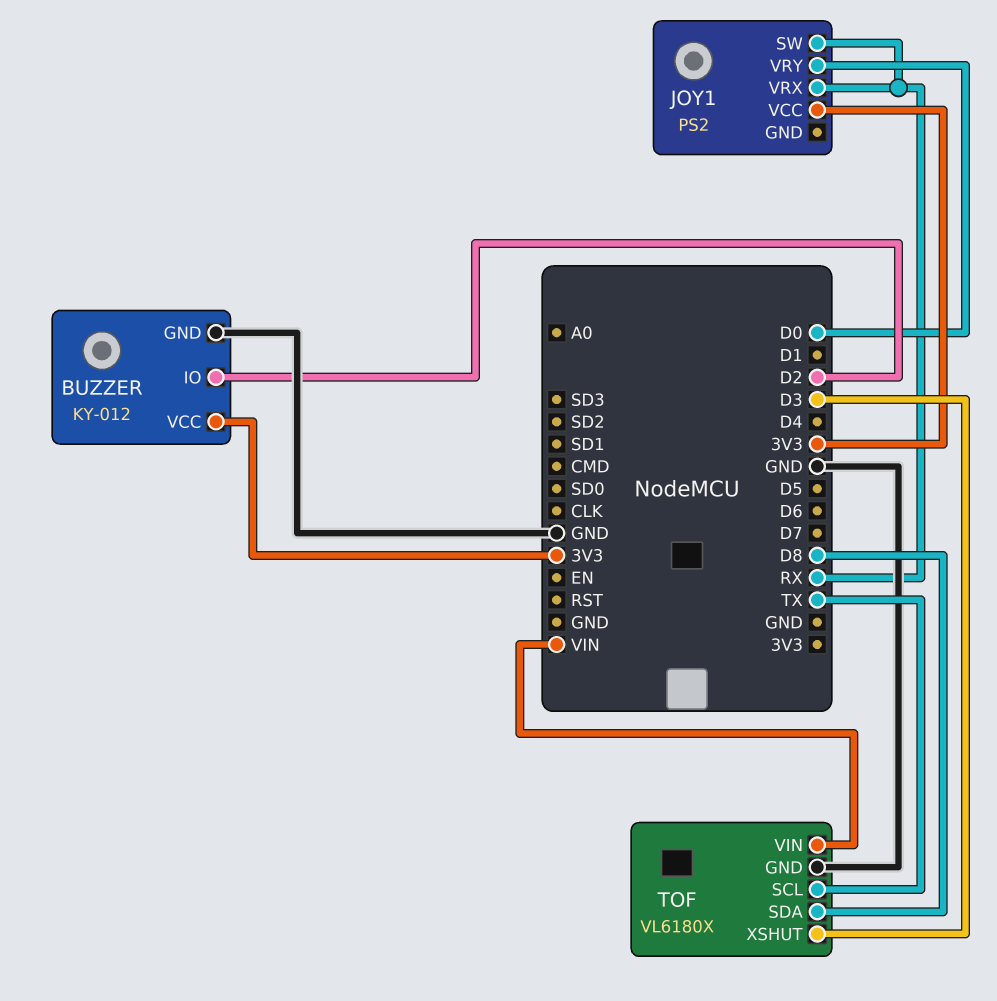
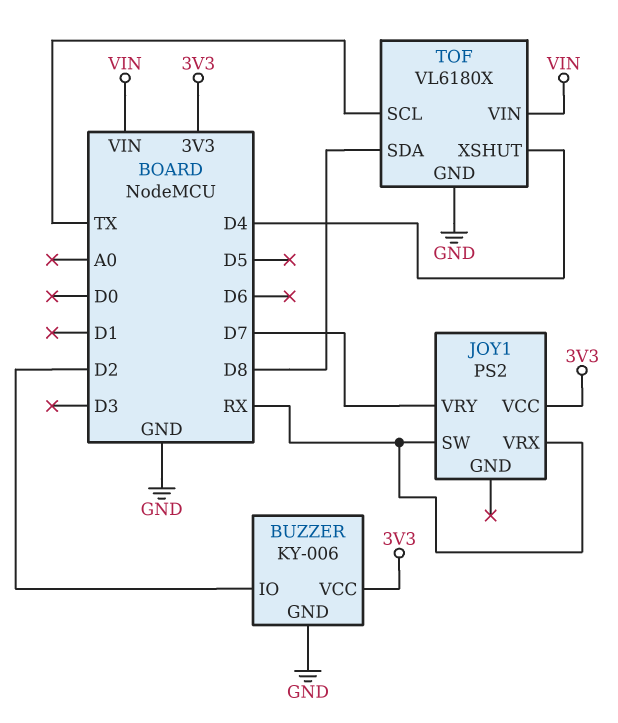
BUZZER: KY-012 -> KY-006
JOY1 pin VRY: D0 -> D7
TOF pin XSHUT: D3 -> D4

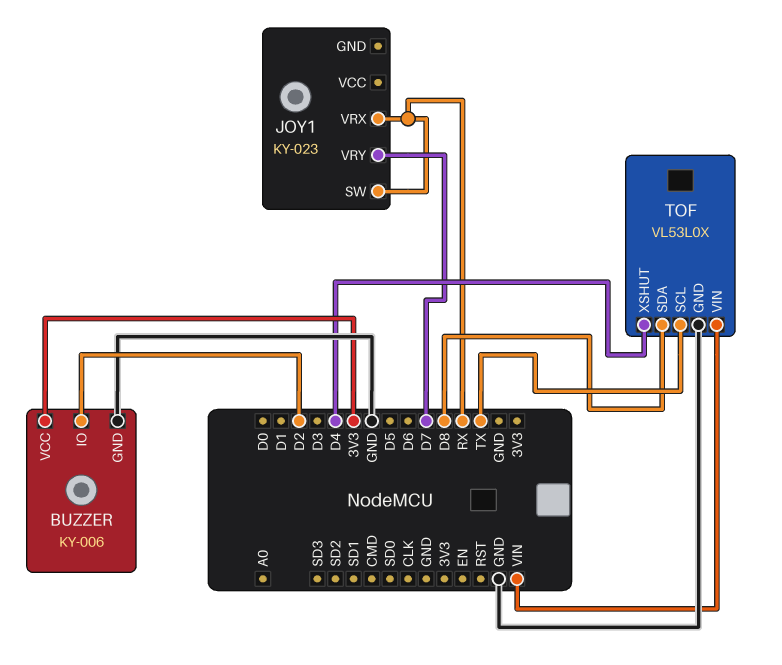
JOY1: PS2 -> KY-023
JOY1 pin VCC: 3V3 -> none
TOF: VL6180X -> VL53L0X

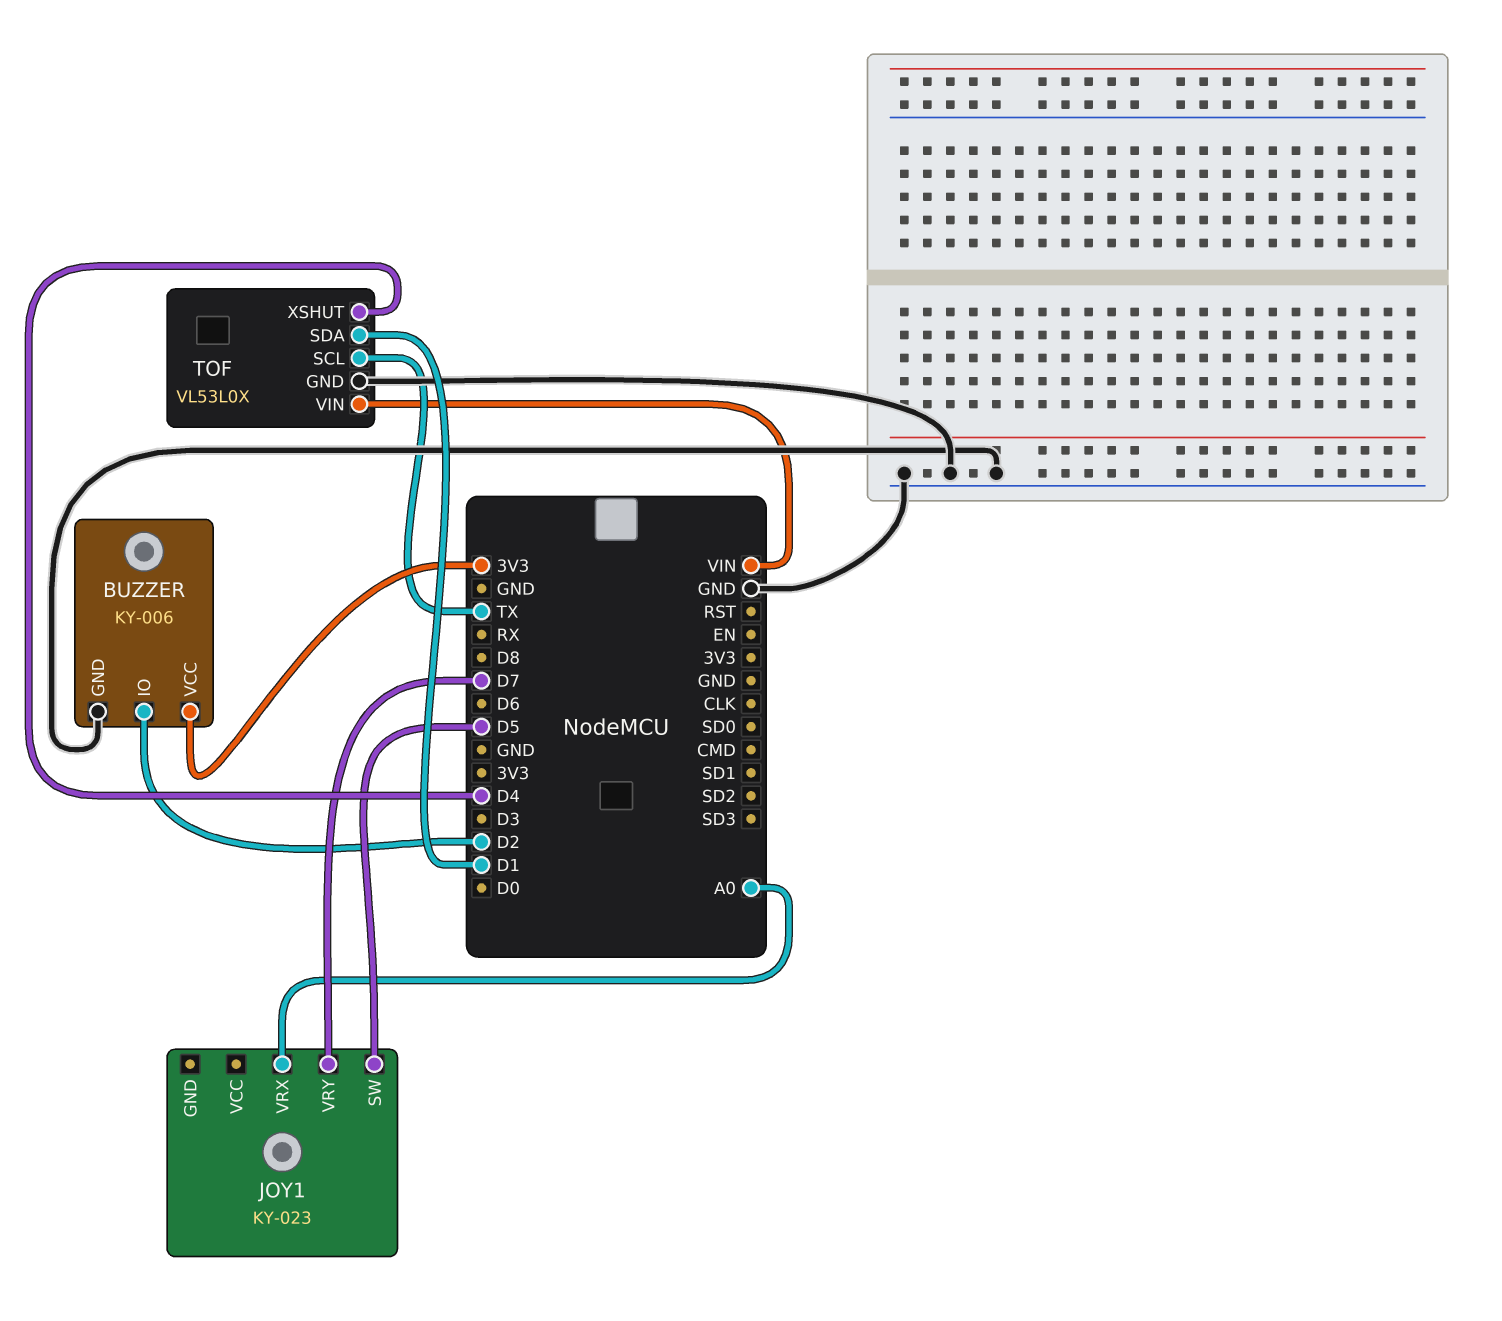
JOY1 pin SW: RX -> D5
JOY1 pin VRX: RX -> A0
TOF pin SDA: D8 -> D1

